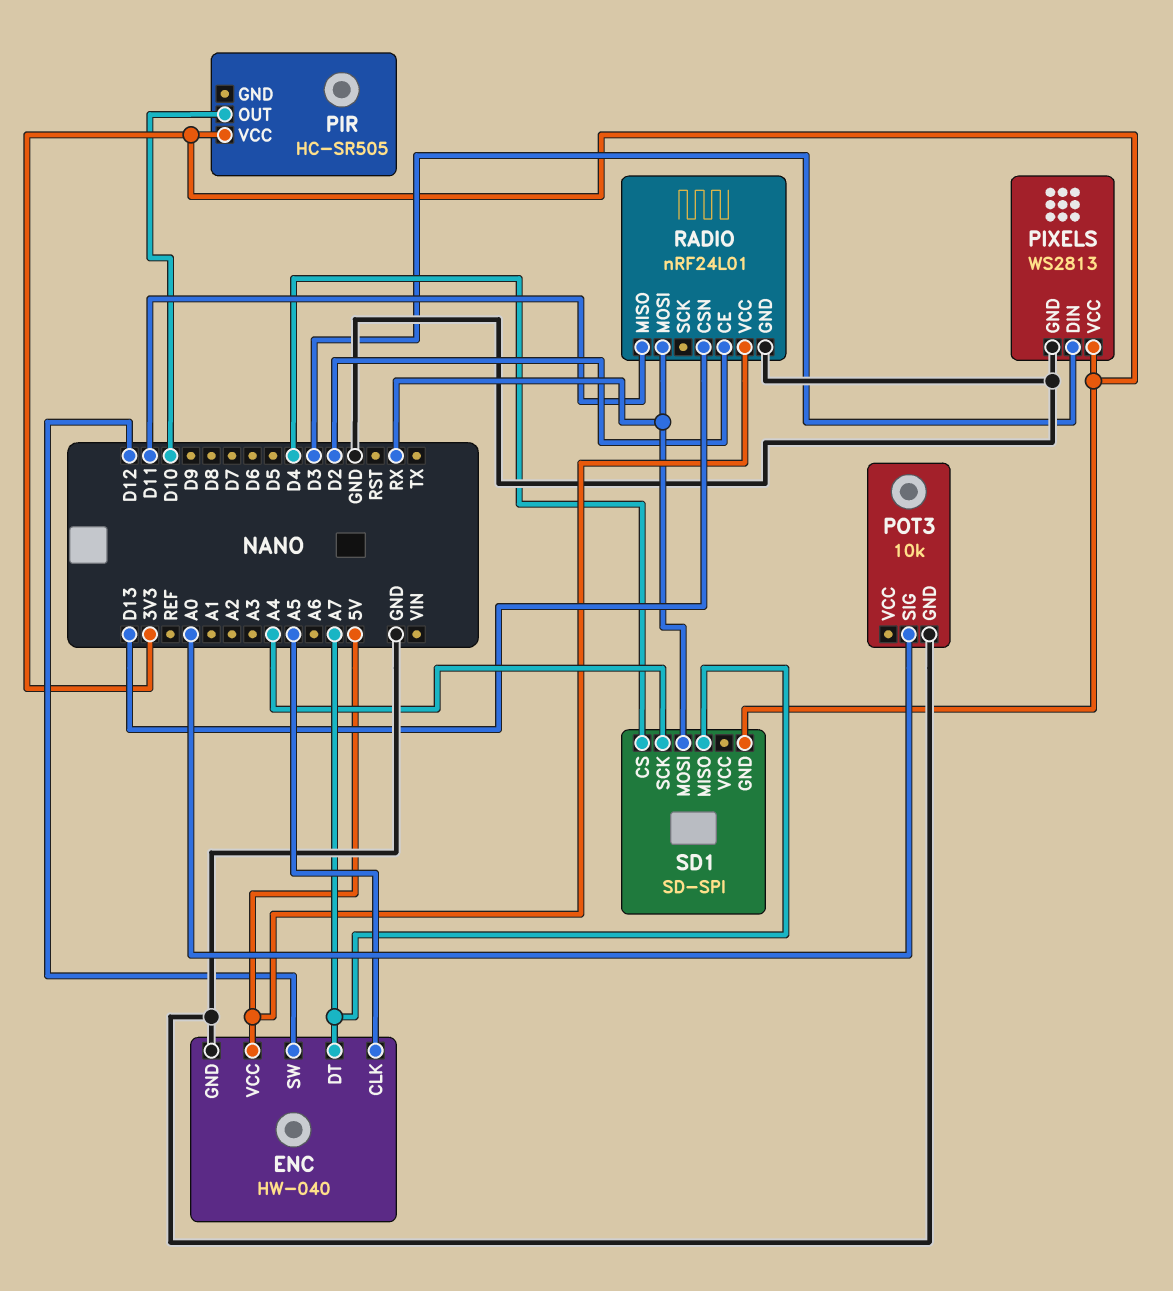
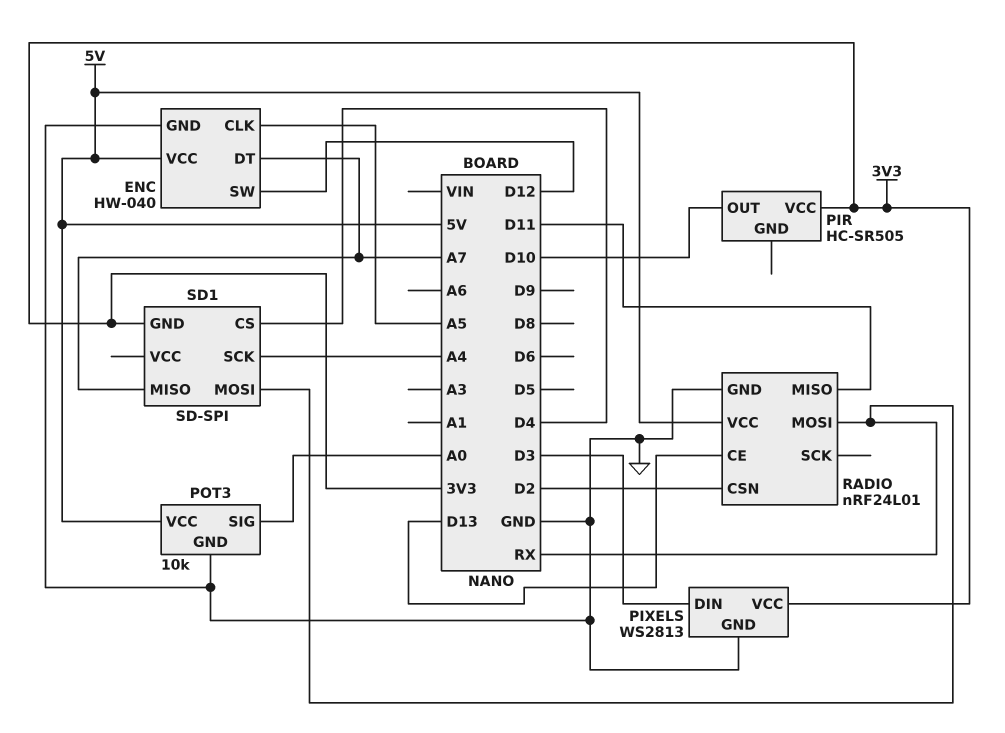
POT3 pin VCC: none -> 5V
RADIO pin CE: D2 -> D13
RADIO pin CSN: D13 -> D2

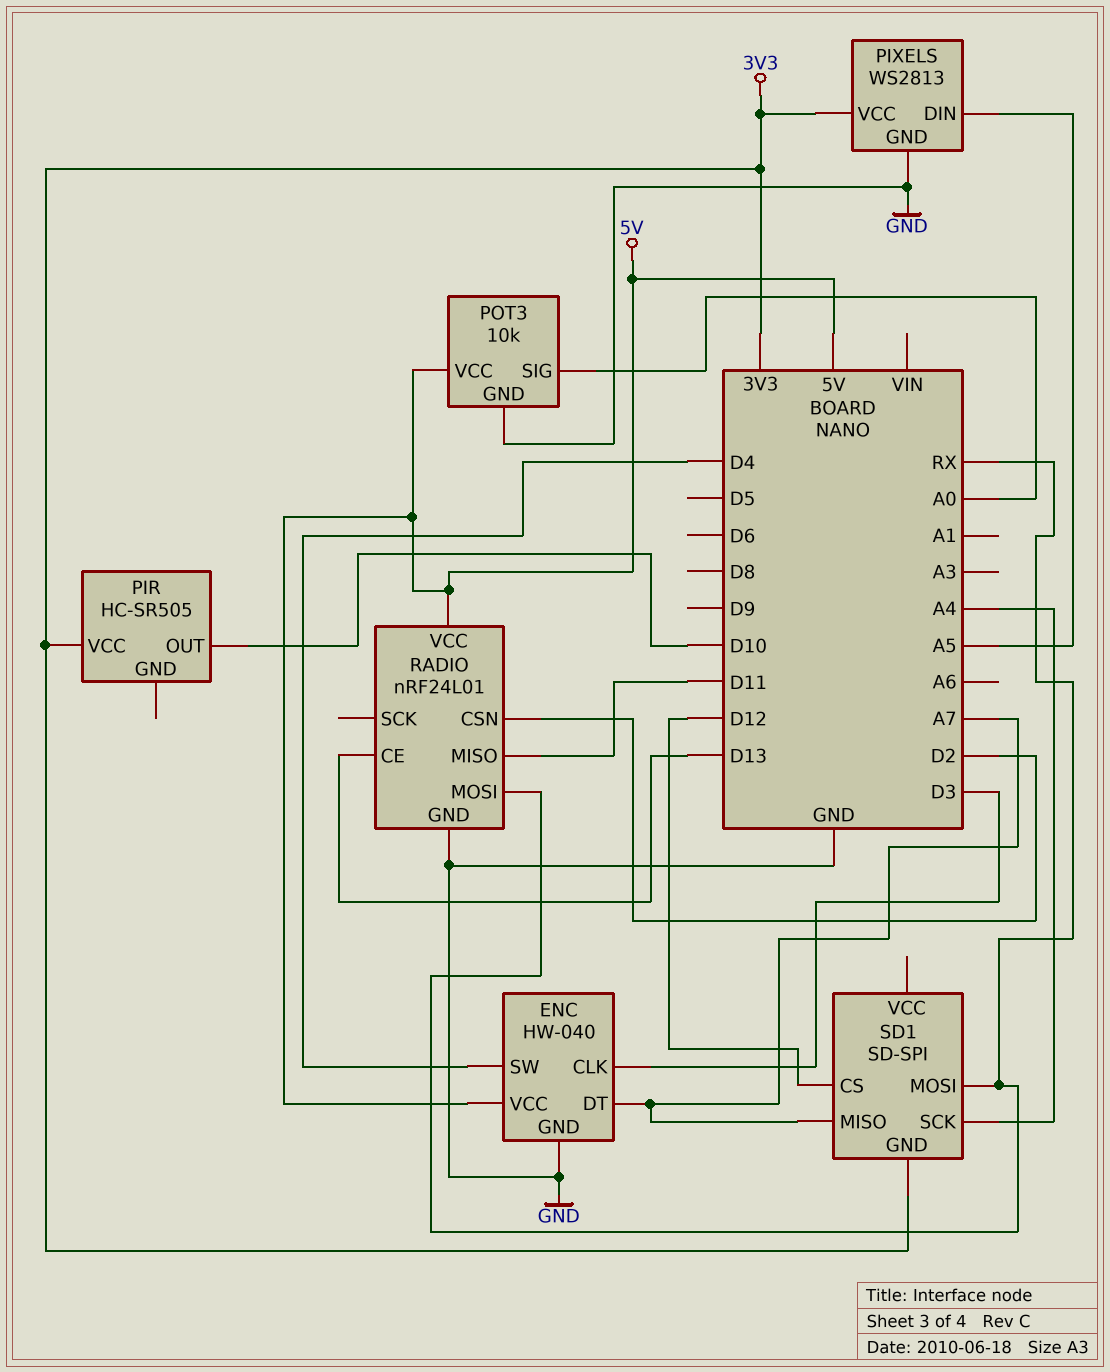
ENC pin CLK: A5 -> D3
ENC pin SW: D12 -> D4
PIXELS pin DIN: D3 -> A5
SD1 pin CS: D4 -> D12

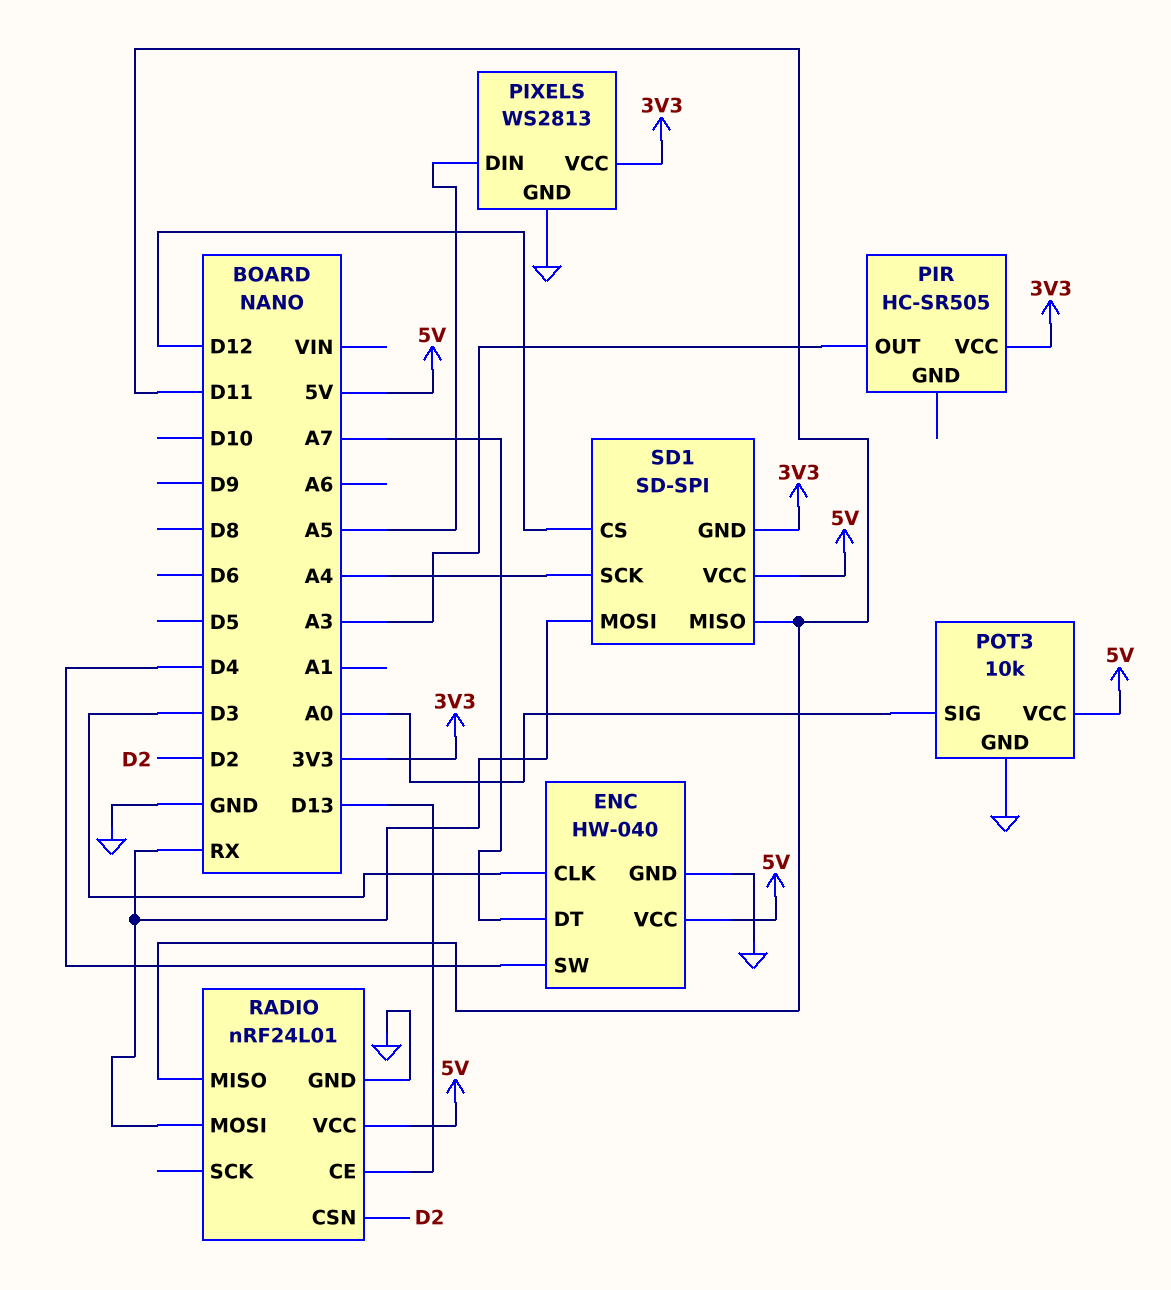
PIR pin OUT: D10 -> A3
SD1 pin MISO: A7 -> D11
SD1 pin VCC: none -> 5V

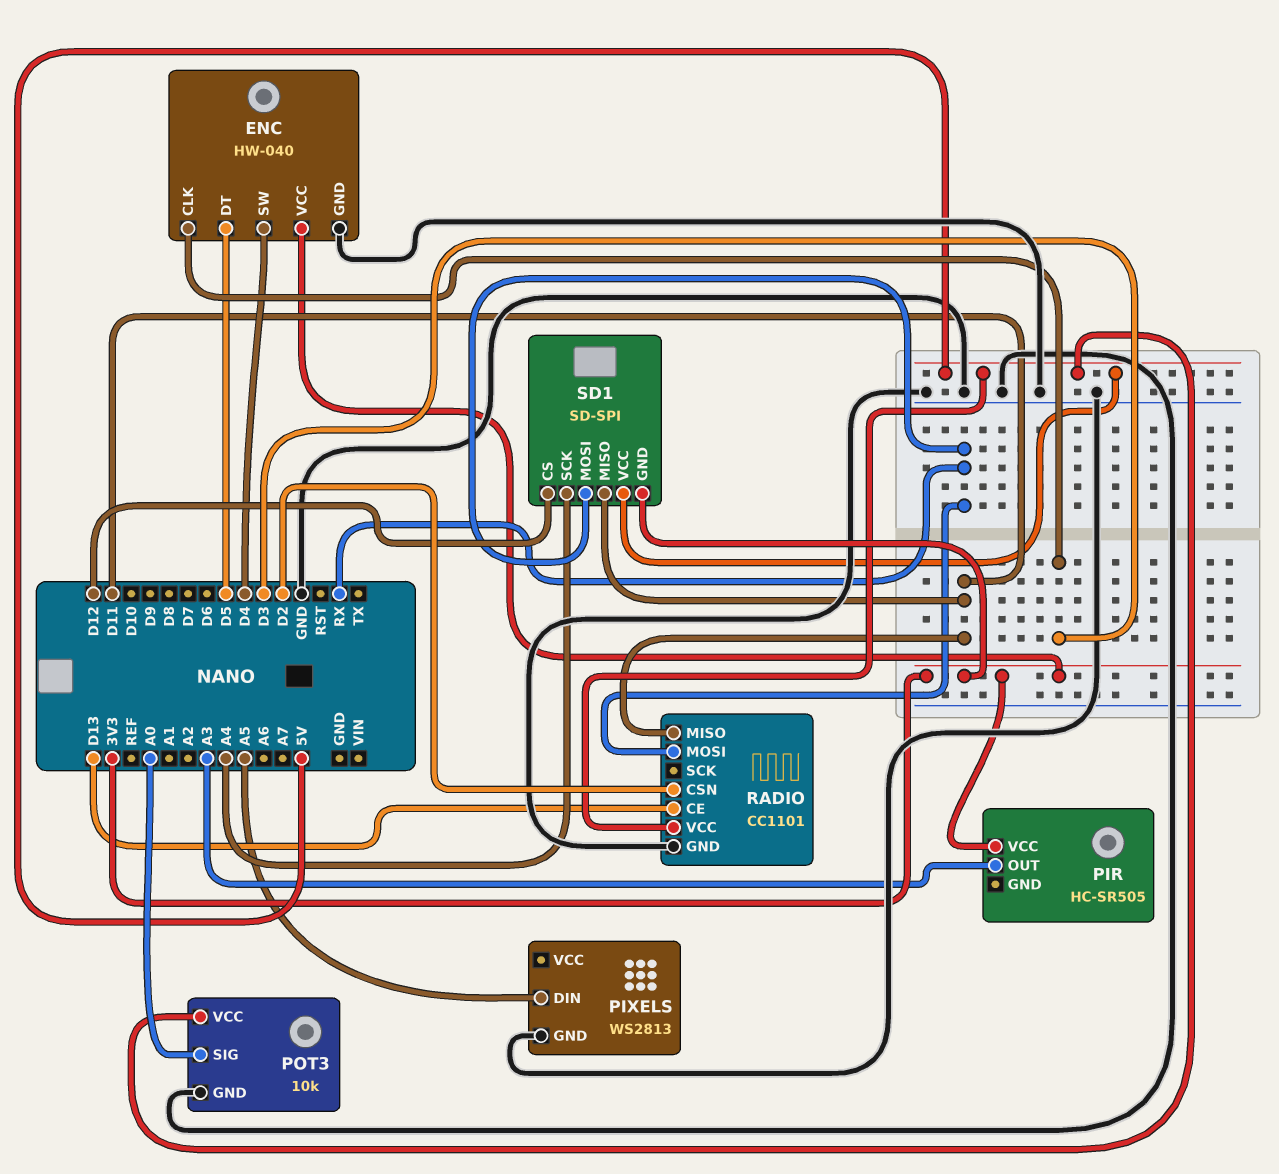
ENC pin DT: A7 -> D5
ENC pin VCC: 5V -> 3V3
PIXELS pin VCC: 3V3 -> none
RADIO: nRF24L01 -> CC1101

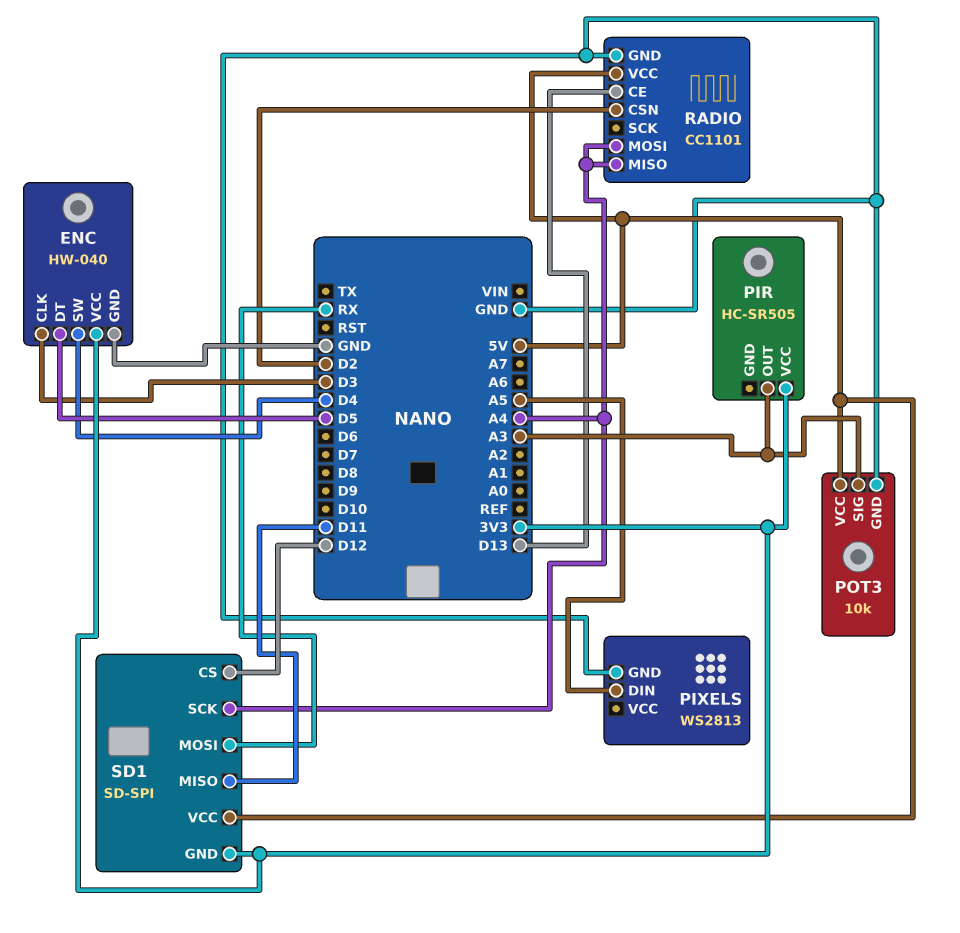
POT3 pin SIG: A0 -> A3
RADIO pin MISO: D11 -> A4
RADIO pin MOSI: RX -> A4

